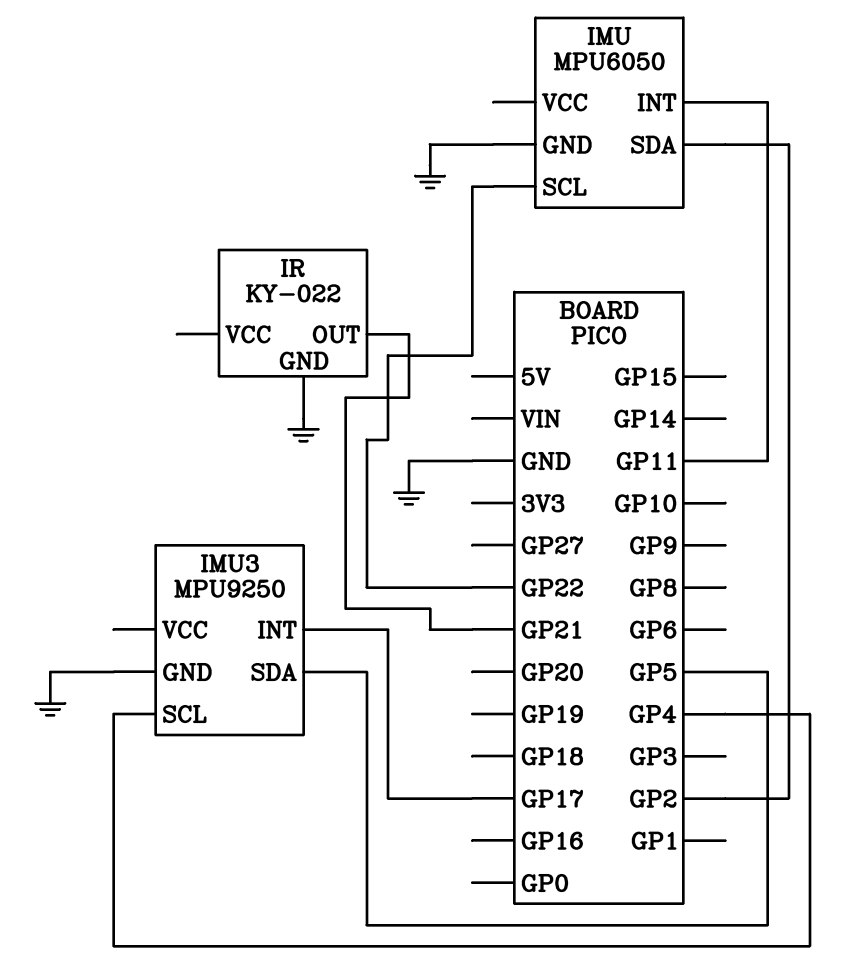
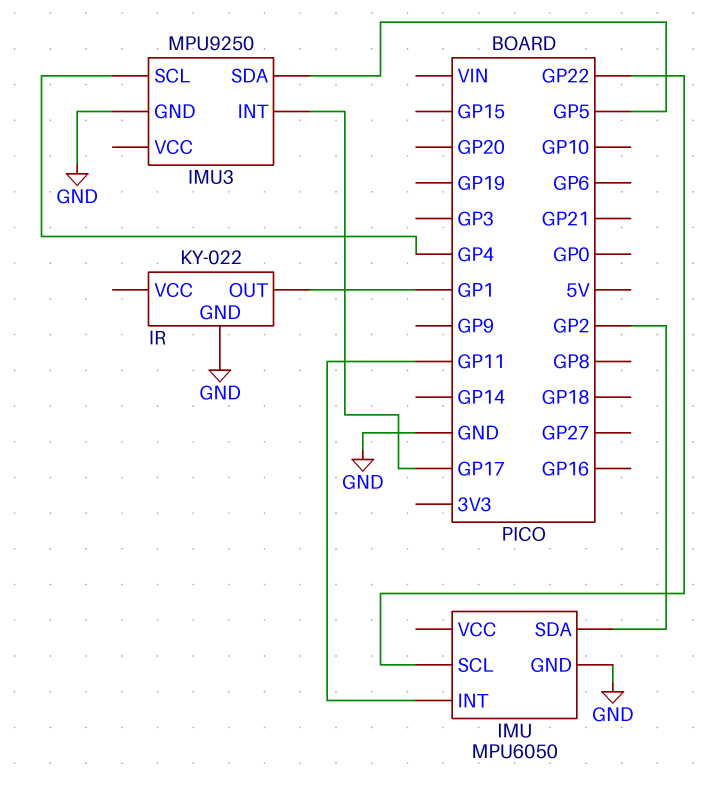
IR pin OUT: GP21 -> GP1

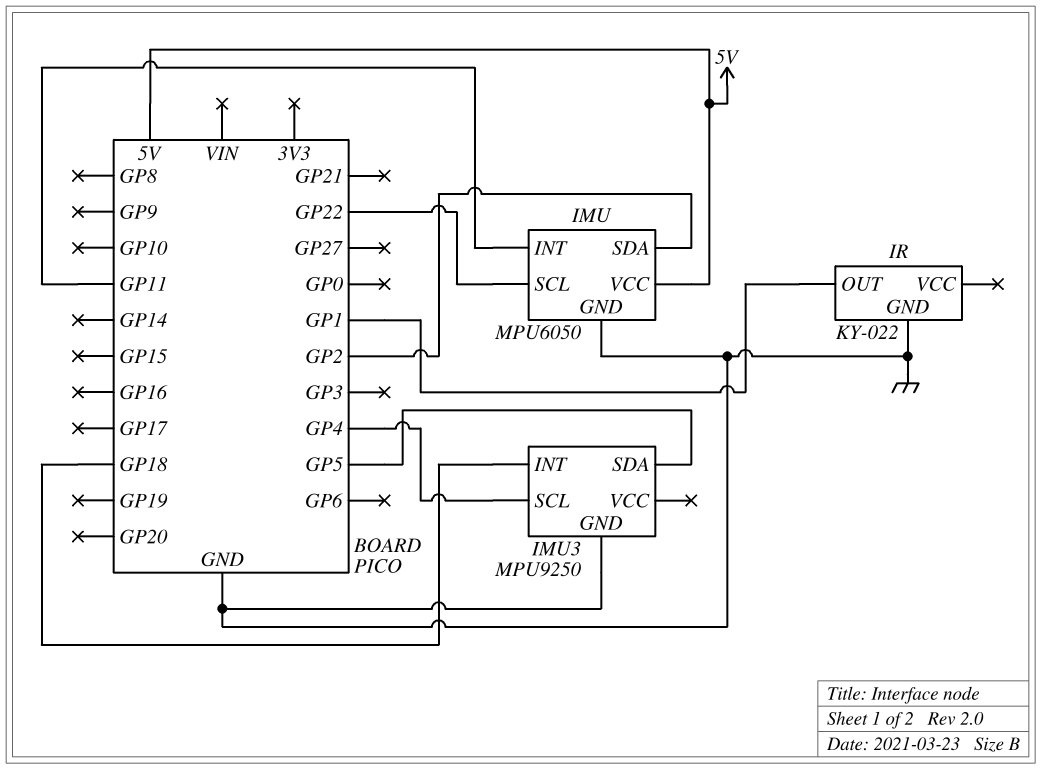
IMU pin VCC: none -> 5V
IMU3 pin INT: GP17 -> GP18

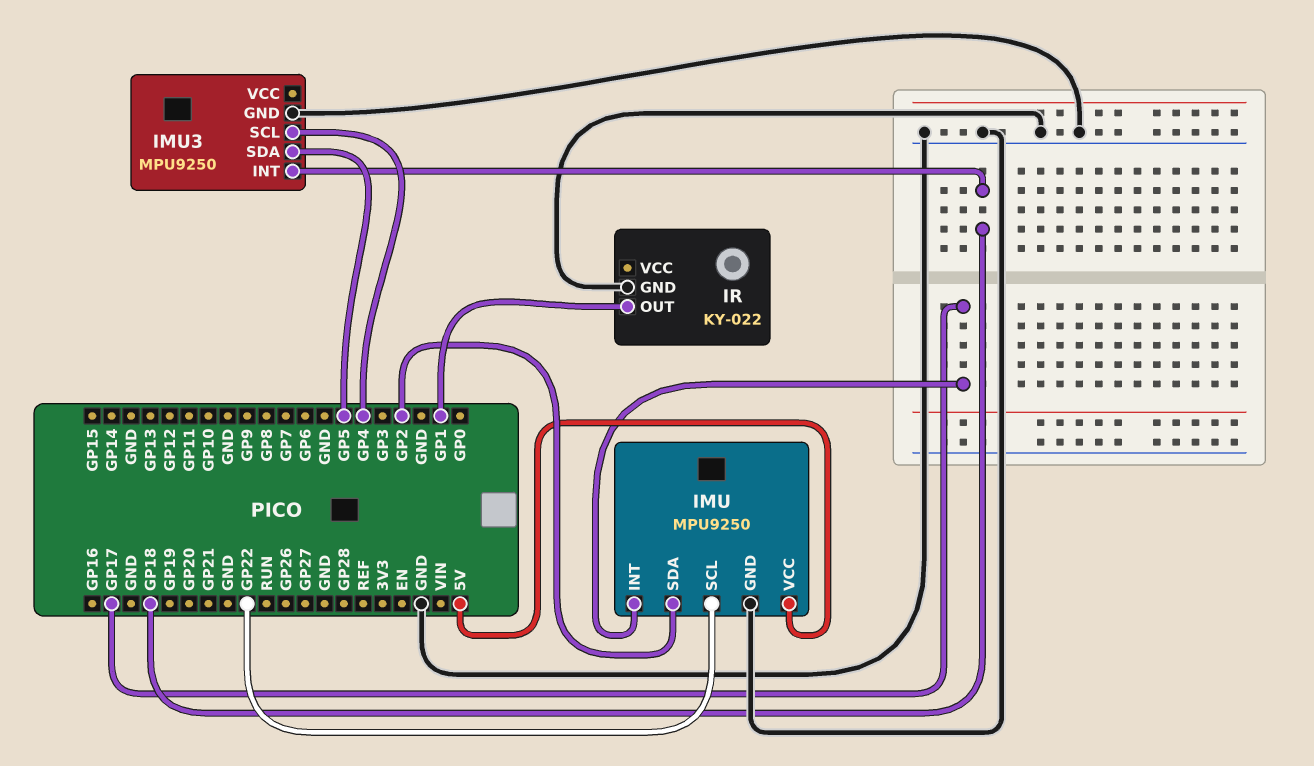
IMU: MPU6050 -> MPU9250
IMU pin INT: GP11 -> GP17

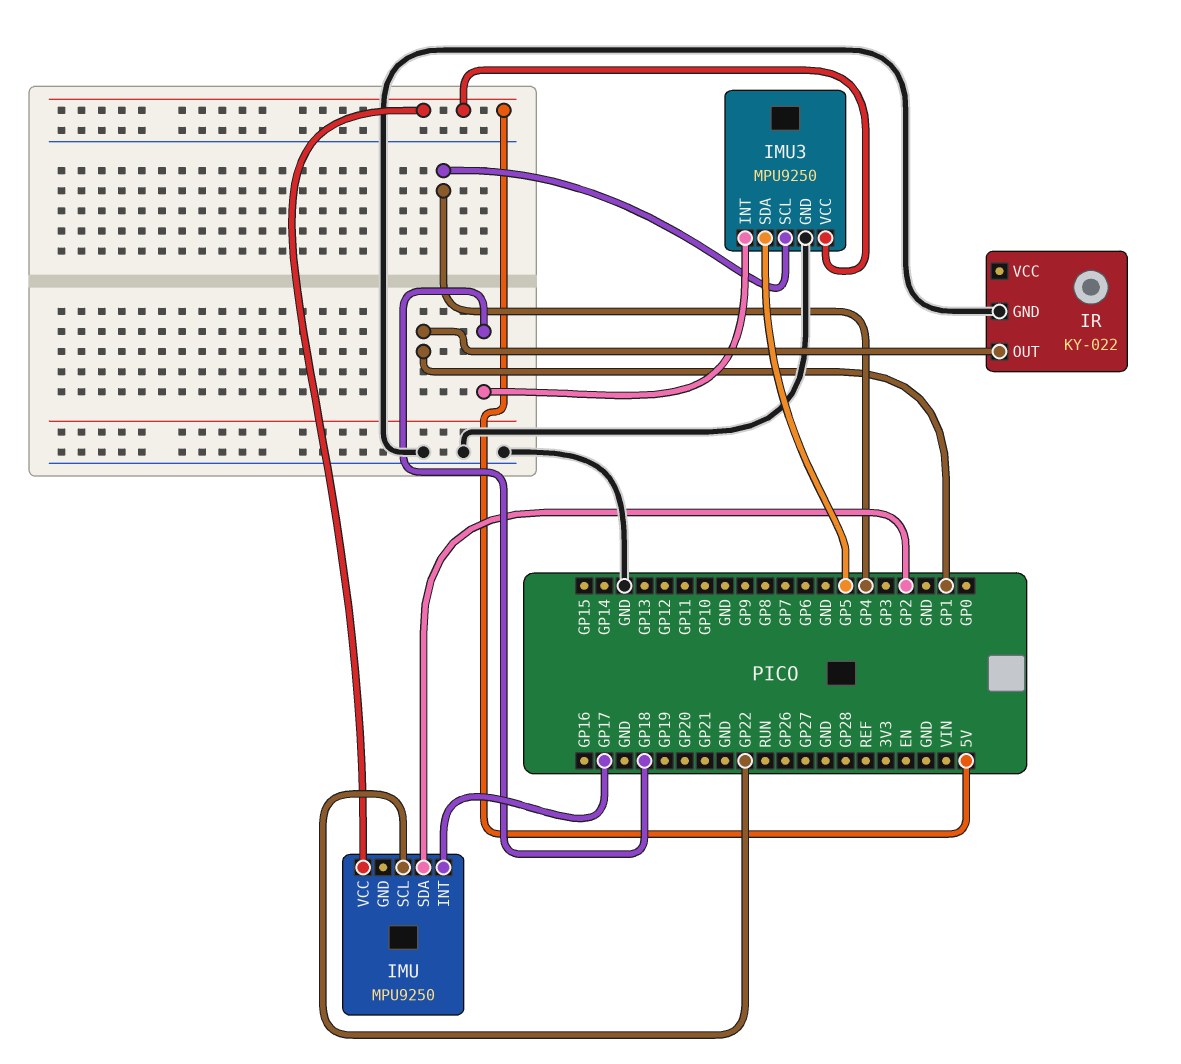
IMU pin GND: GND -> none
IMU3 pin VCC: none -> 5V

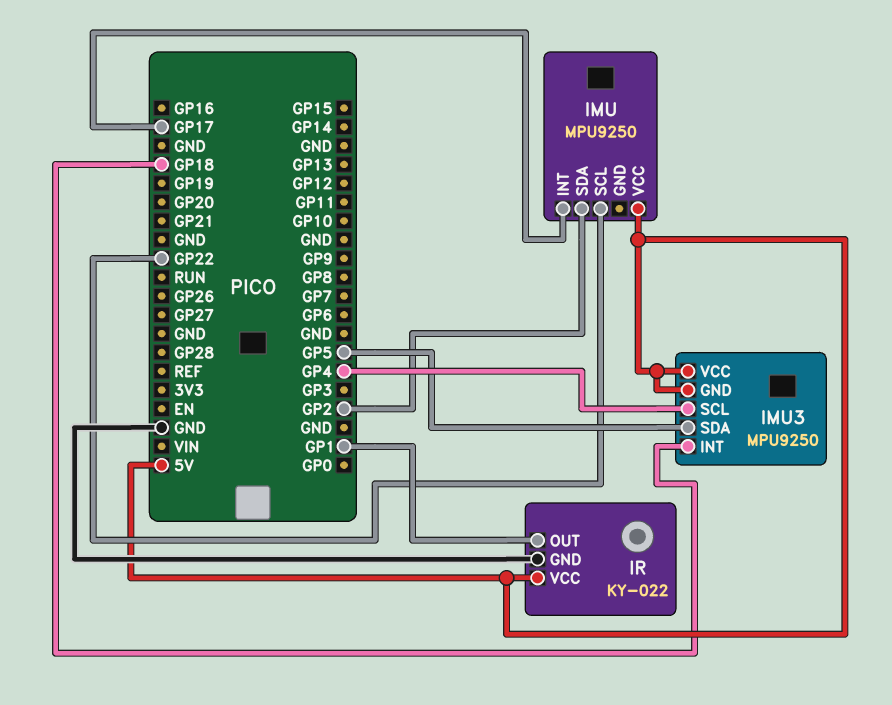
IMU3 pin GND: GND -> 5V
IR pin VCC: none -> 5V

